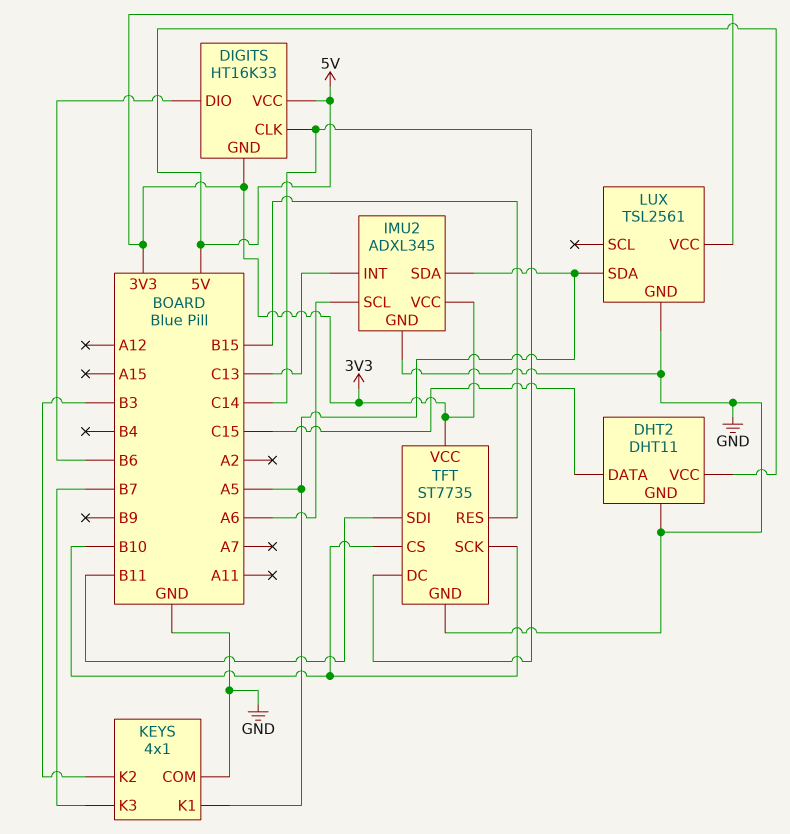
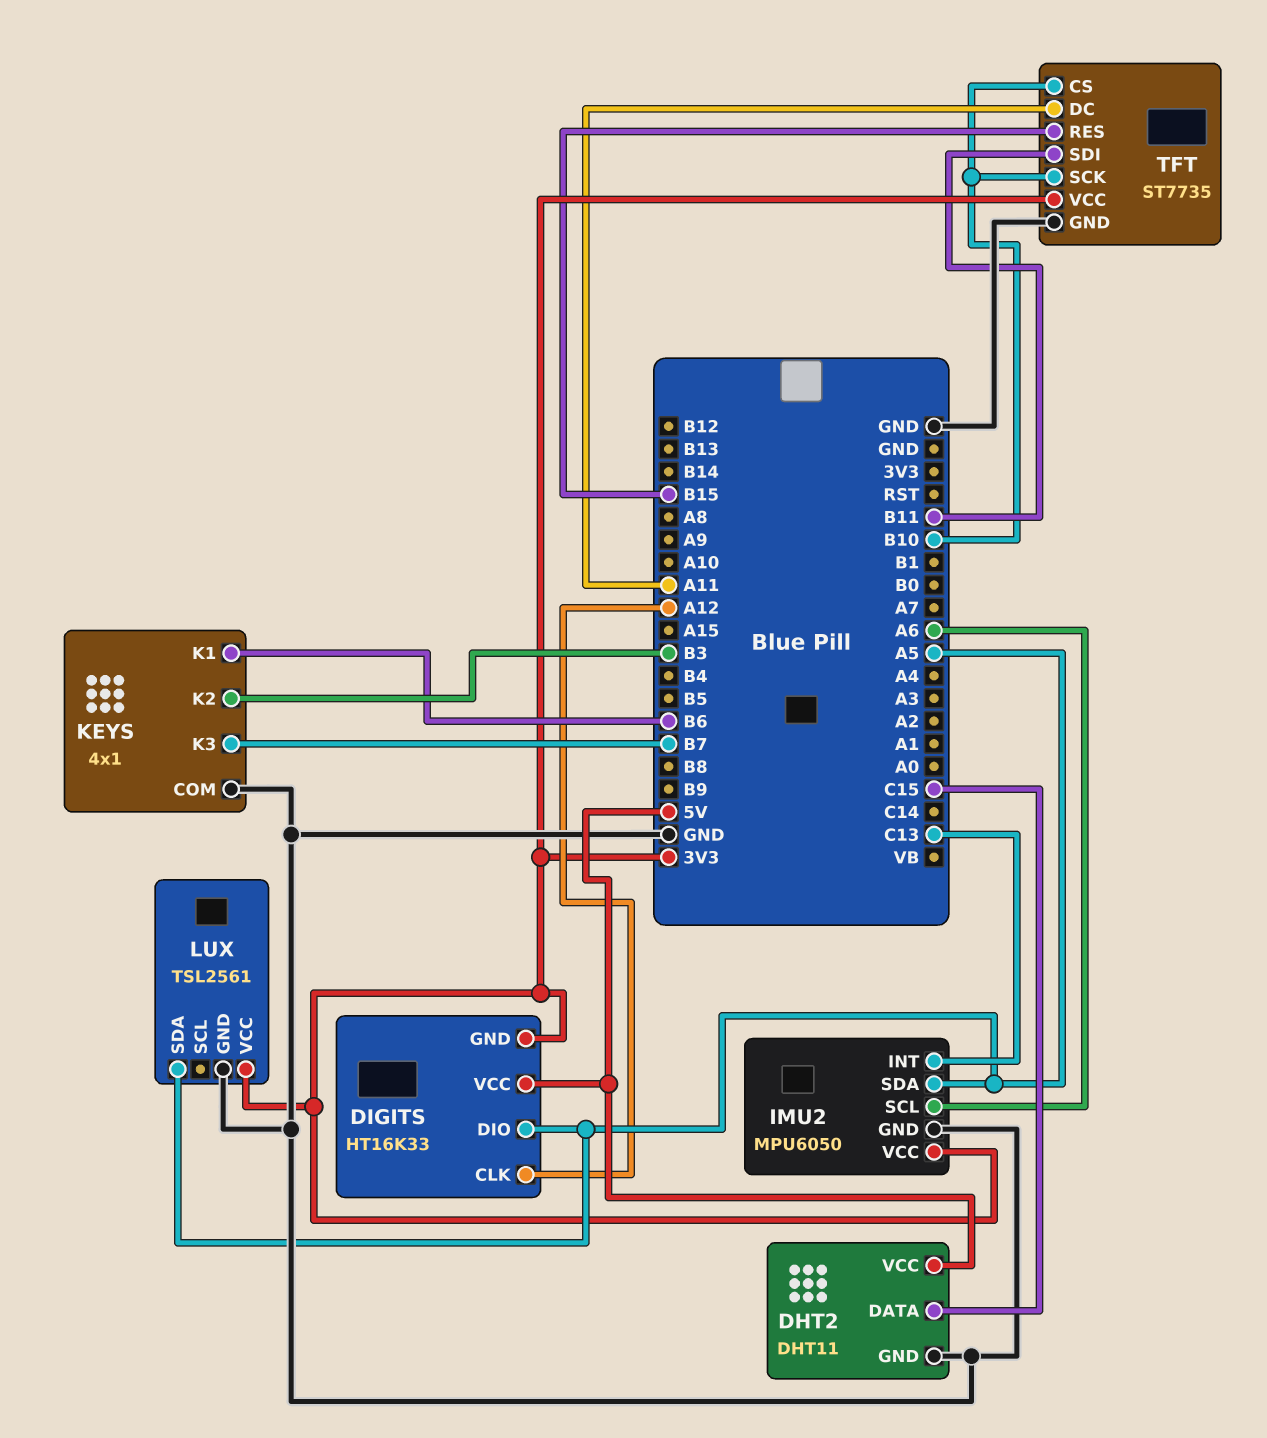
DIGITS pin CLK: C14 -> A12
DIGITS pin DIO: B6 -> A5
IMU2: ADXL345 -> MPU6050
KEYS pin K1: A5 -> B6
TFT pin DC: C14 -> A11

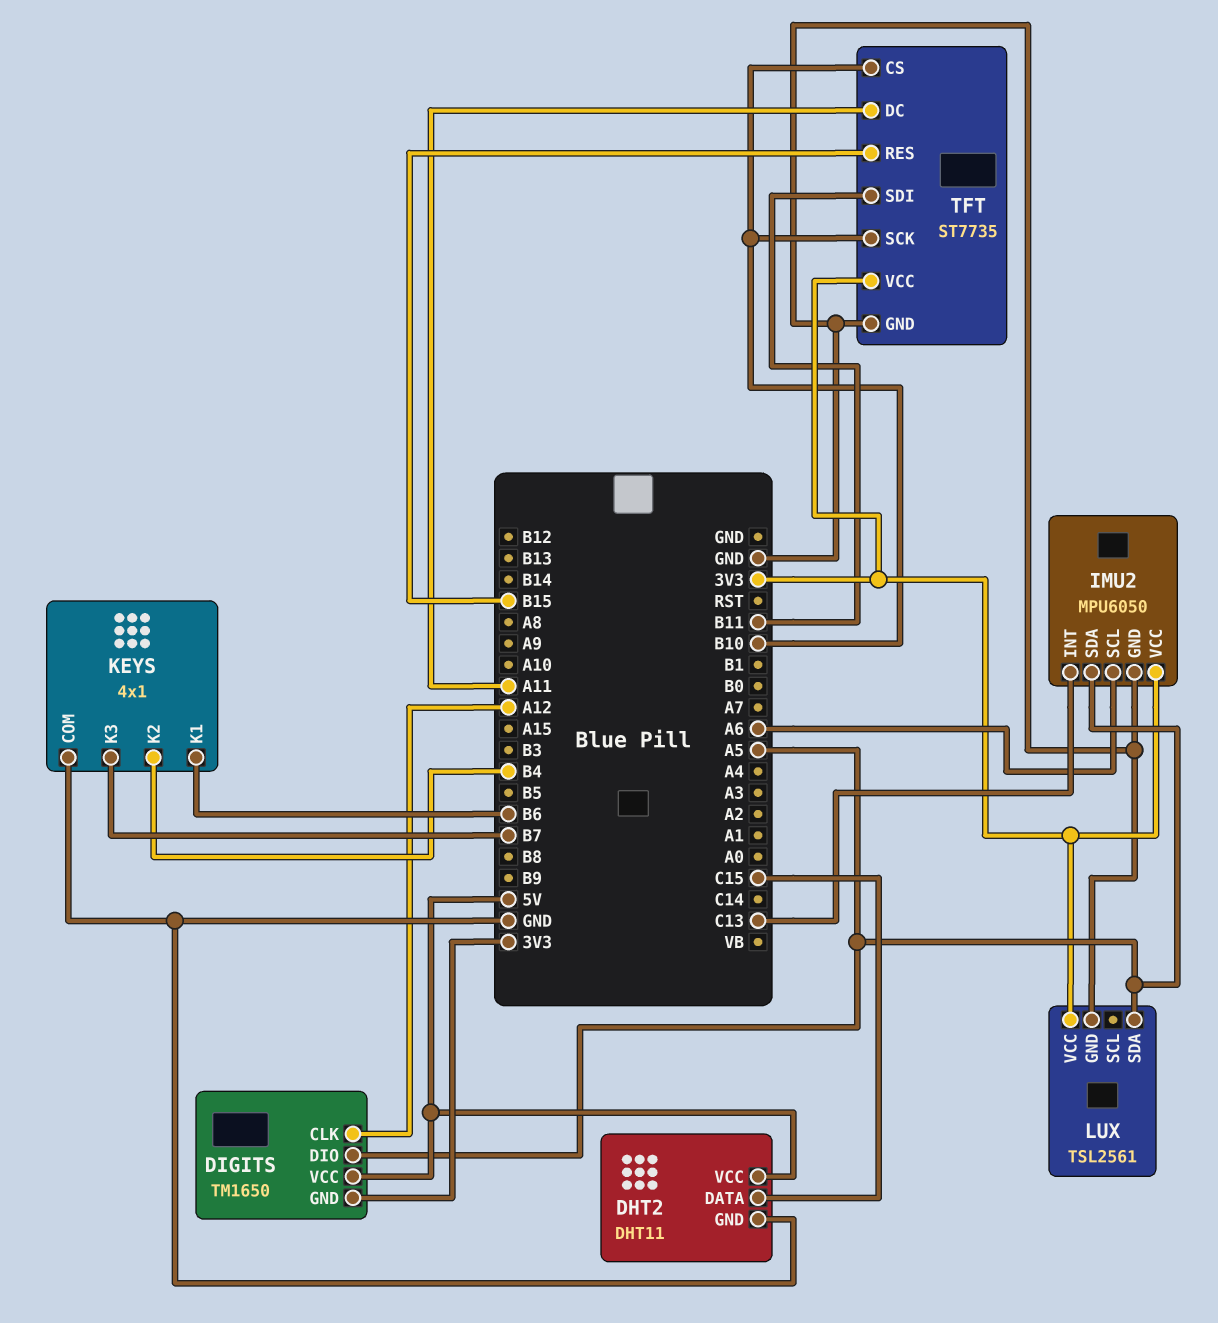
DIGITS: HT16K33 -> TM1650
KEYS pin K2: B3 -> B4

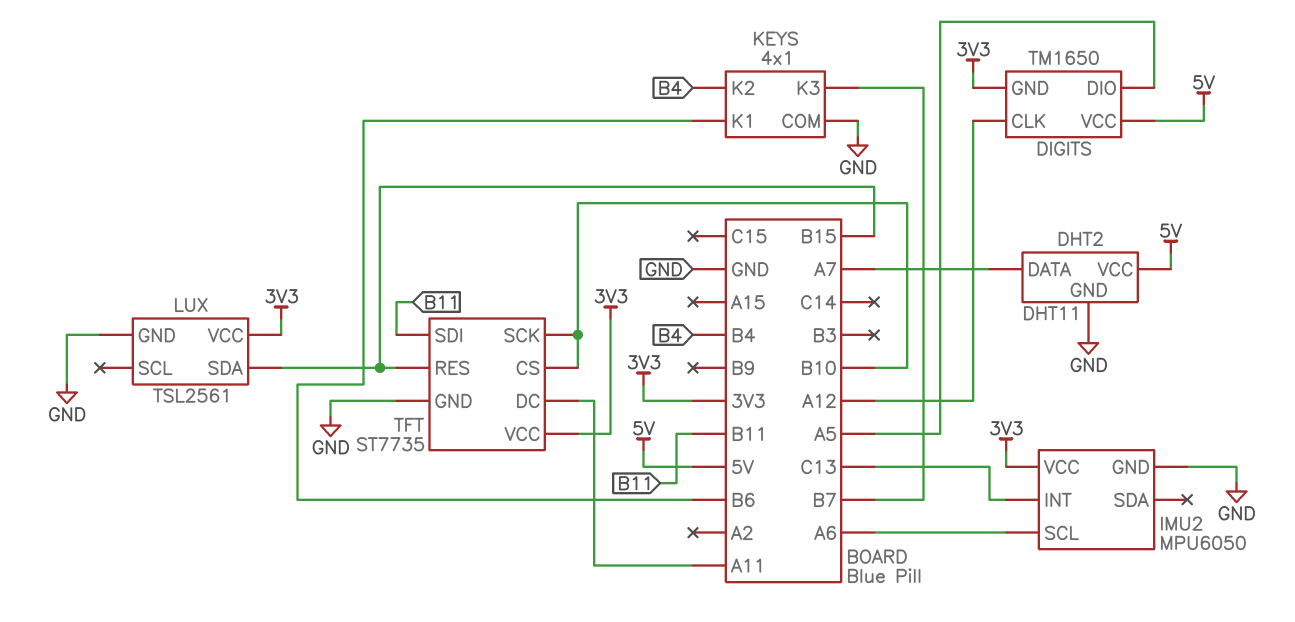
DHT2 pin DATA: C15 -> A7
IMU2 pin SDA: A5 -> none
LUX pin SDA: A5 -> B15

